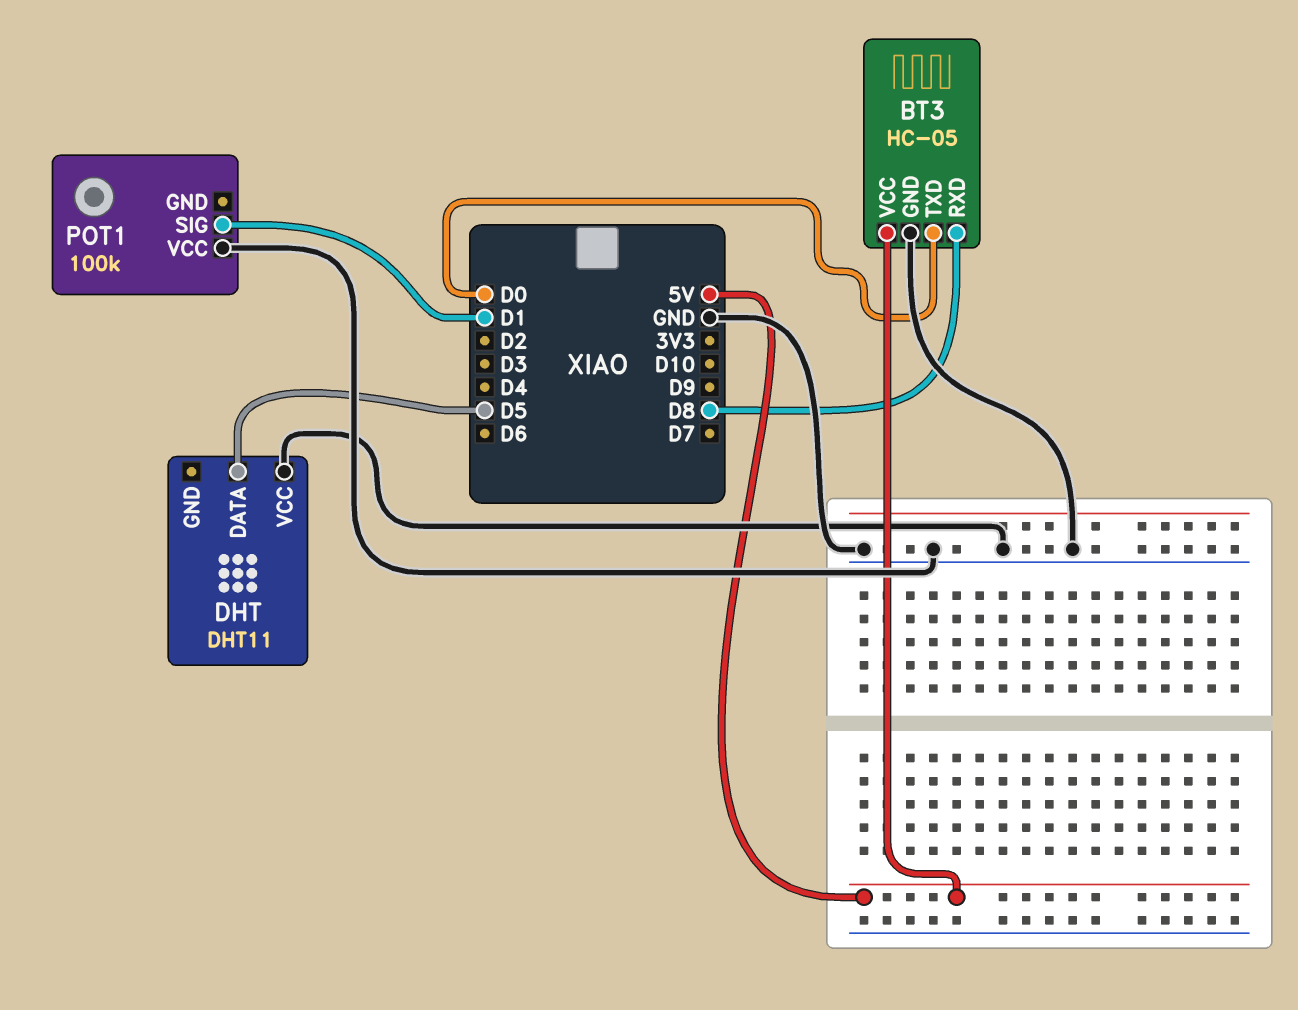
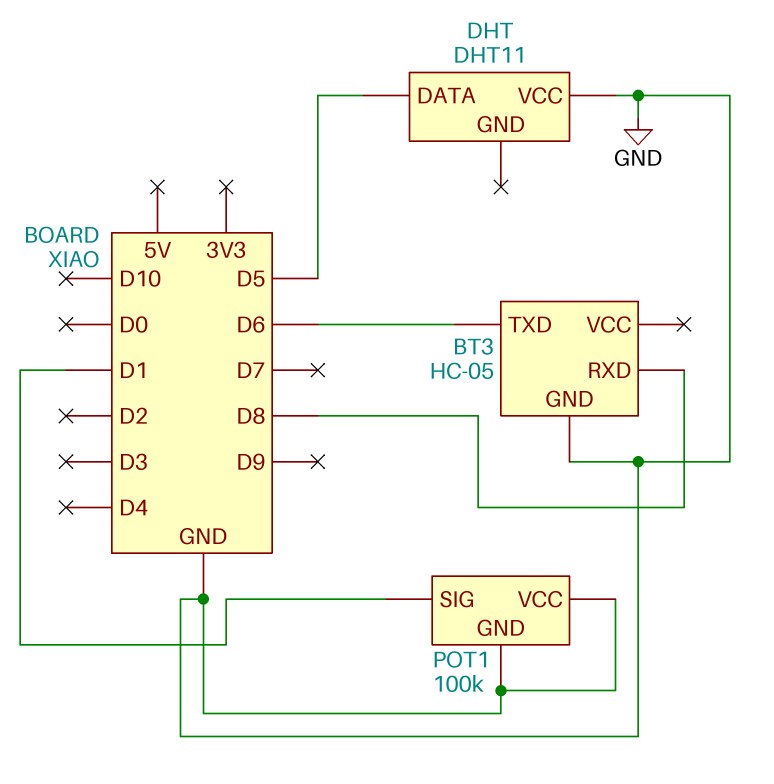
BT3 pin TXD: D0 -> D6
BT3 pin VCC: 5V -> none
POT1 pin GND: none -> GND

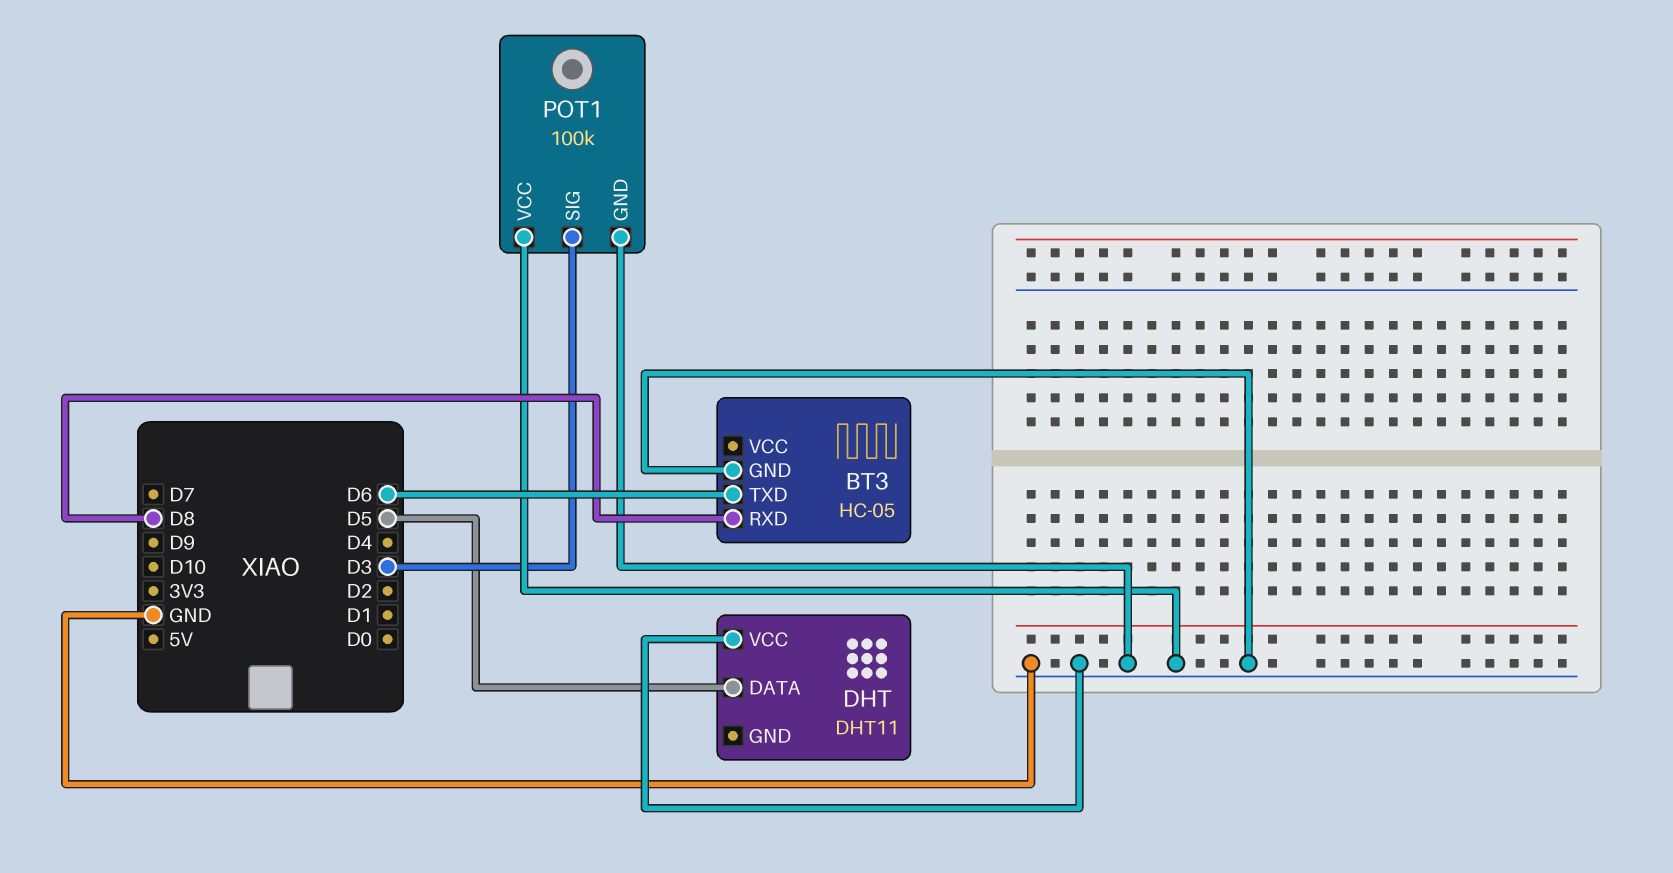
POT1 pin SIG: D1 -> D3

